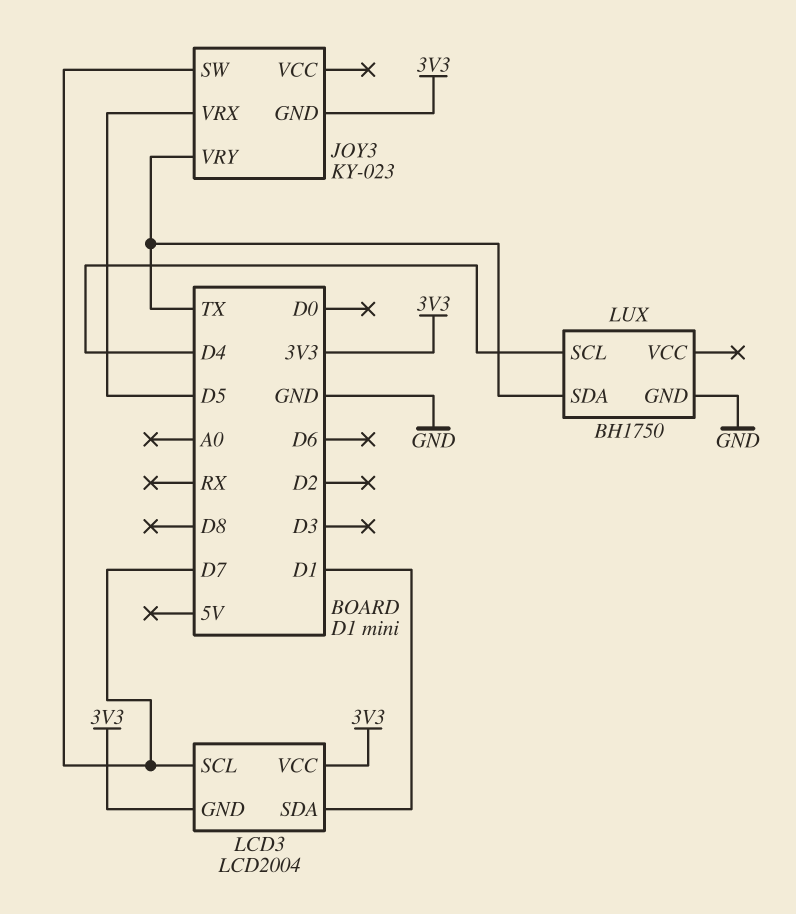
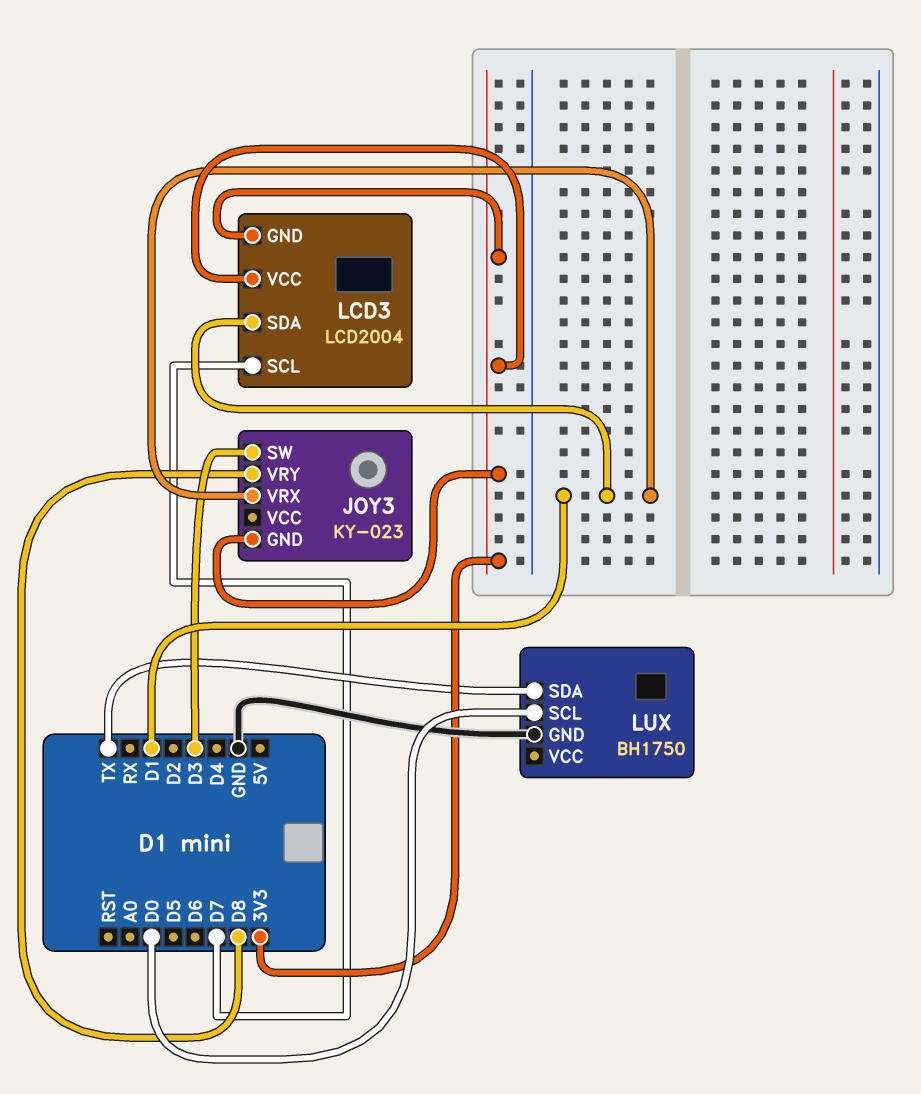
JOY3 pin SW: D7 -> D3
JOY3 pin VRX: D5 -> D1
JOY3 pin VRY: TX -> D8
LUX pin SCL: D4 -> D0

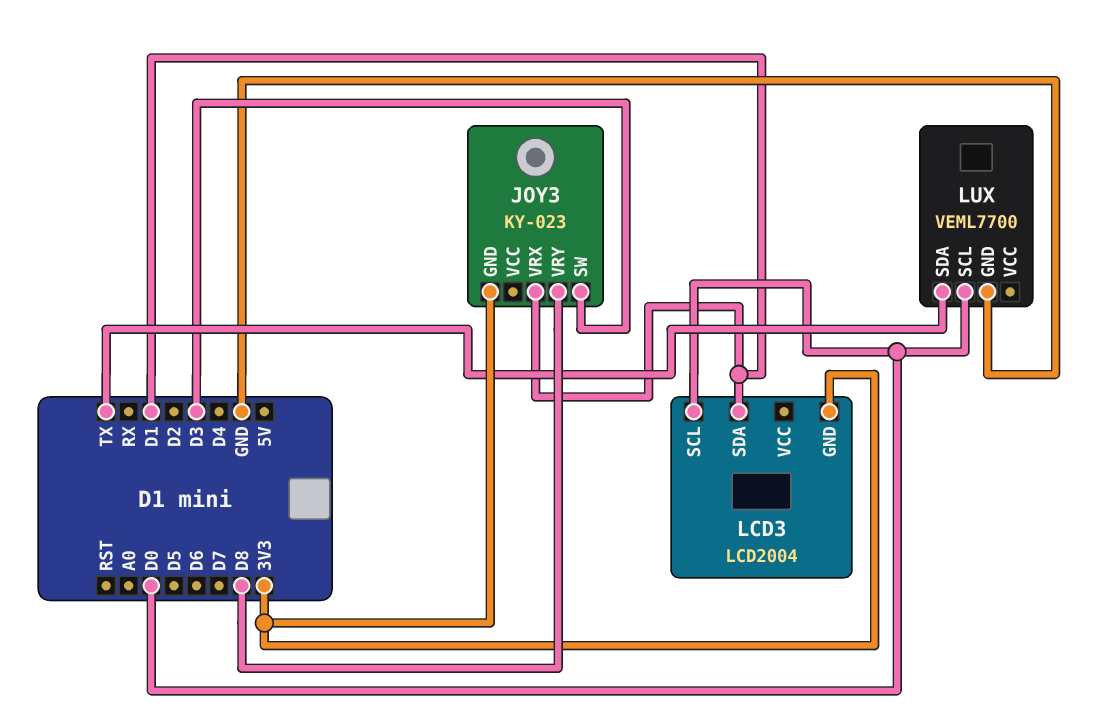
LCD3 pin SCL: D7 -> D0
LCD3 pin VCC: 3V3 -> none
LUX: BH1750 -> VEML7700

